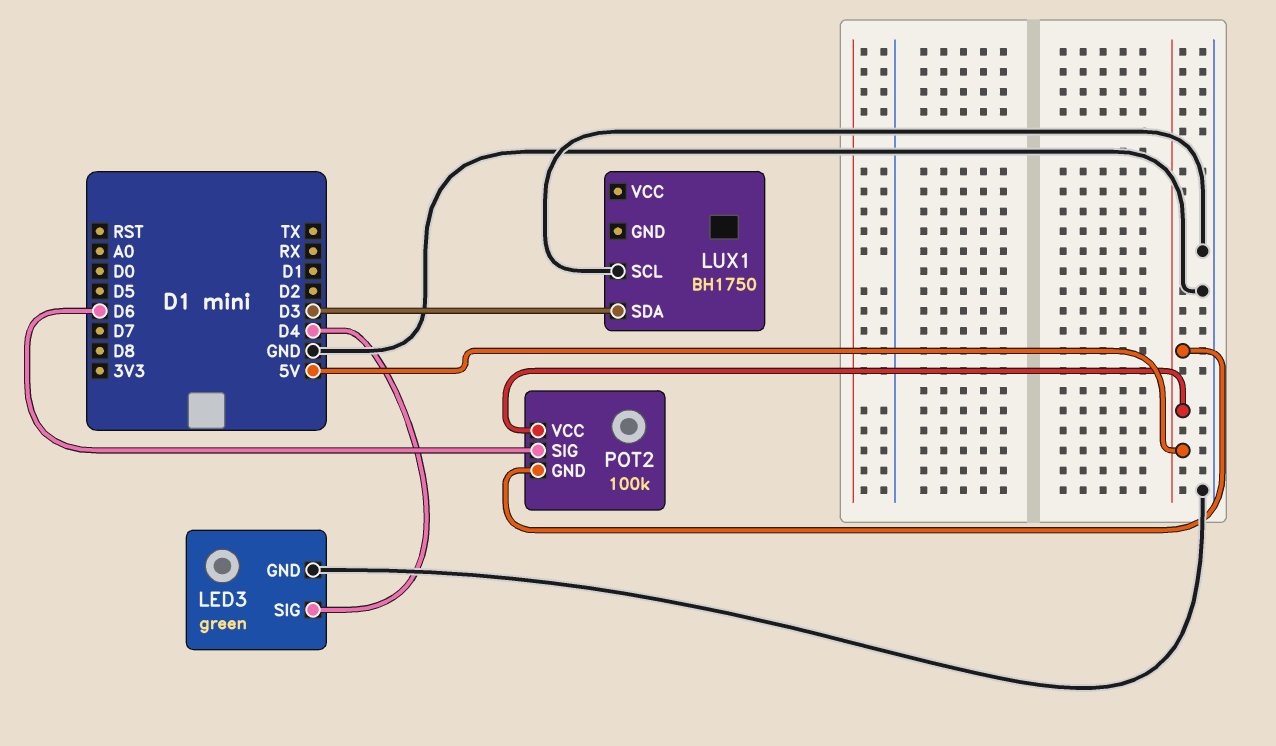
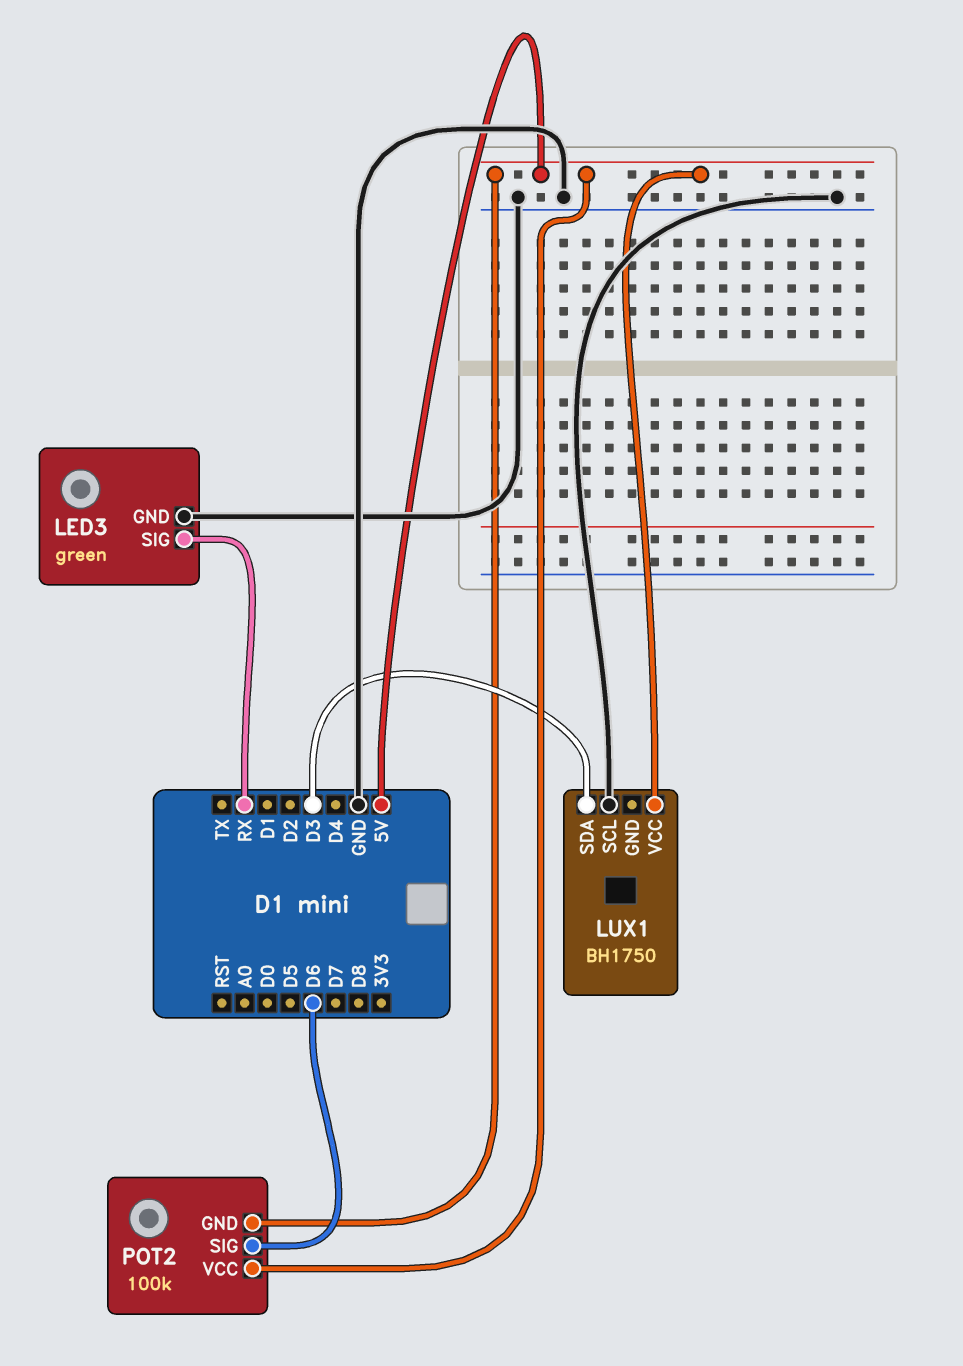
LED3 pin SIG: D4 -> RX
LUX1 pin VCC: none -> 5V

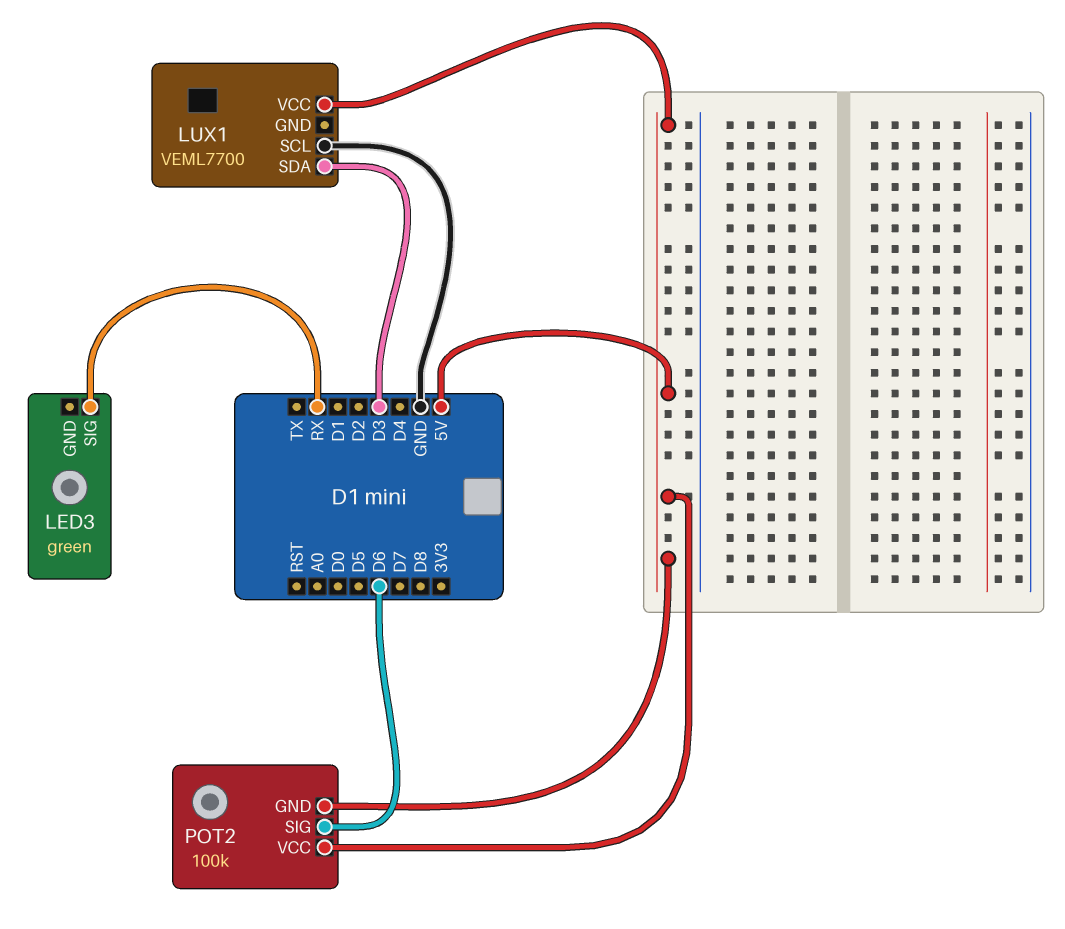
LED3 pin GND: GND -> none
LUX1: BH1750 -> VEML7700

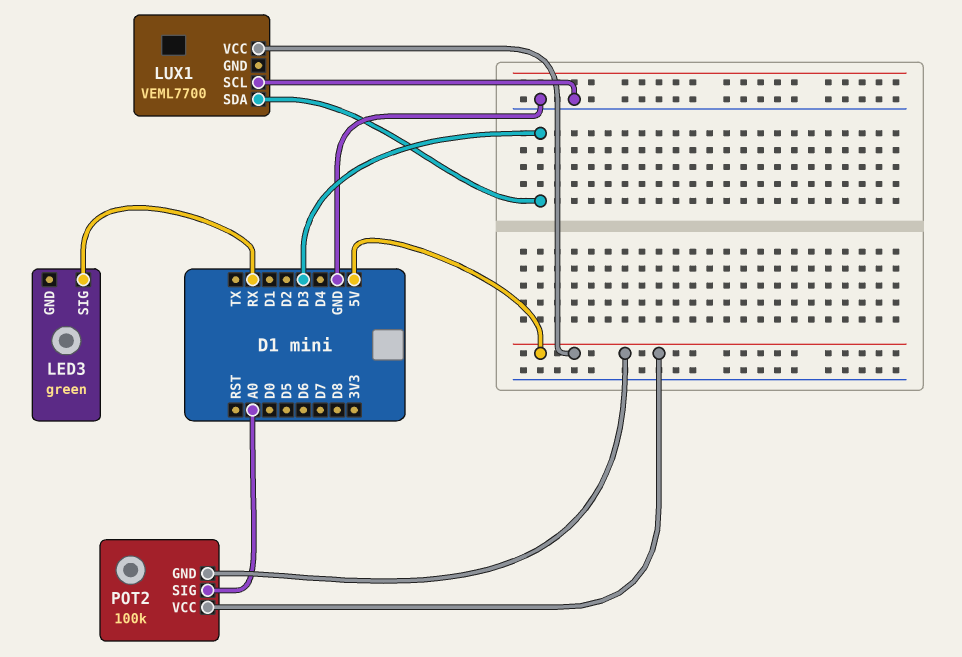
POT2 pin SIG: D6 -> A0

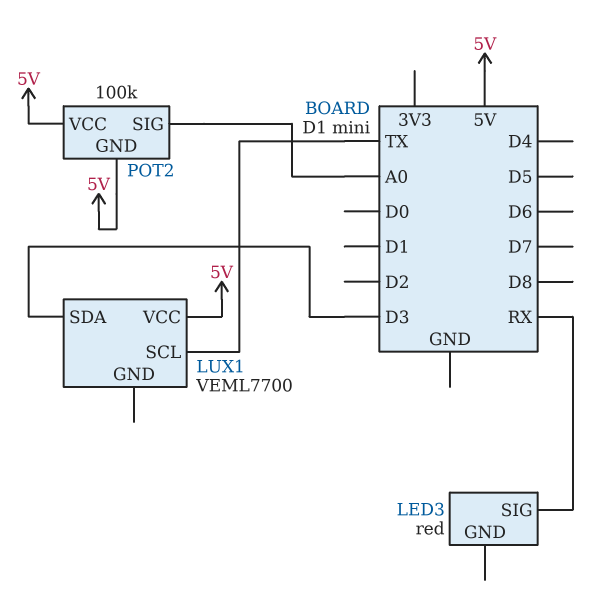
LED3: green -> red
LUX1 pin SCL: GND -> TX

